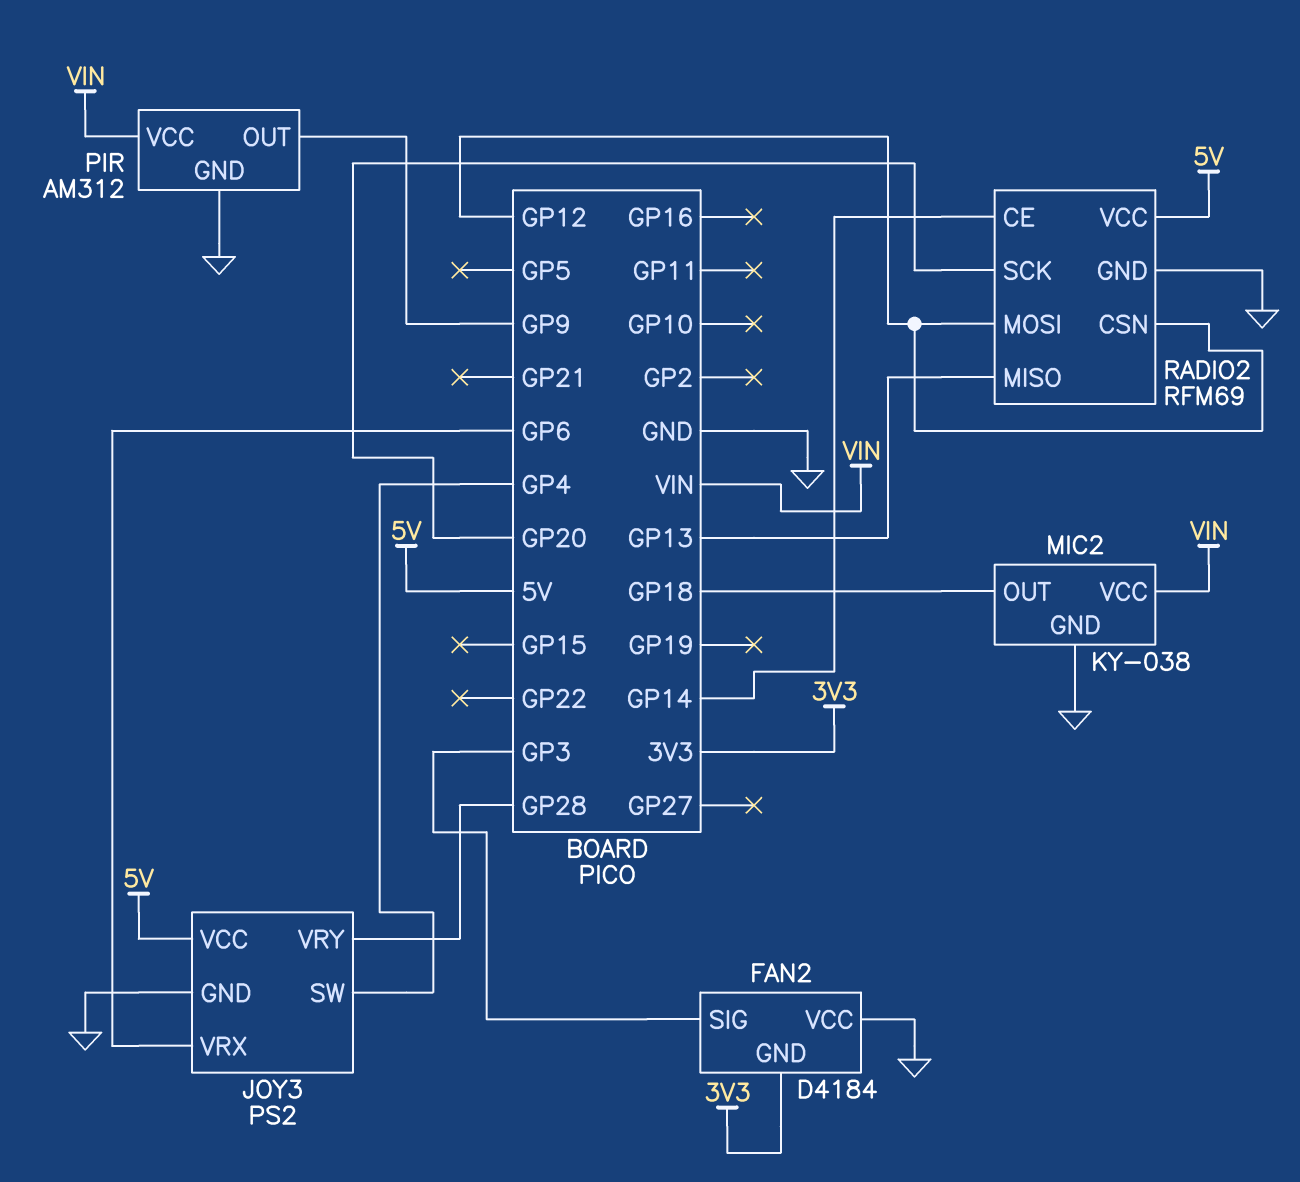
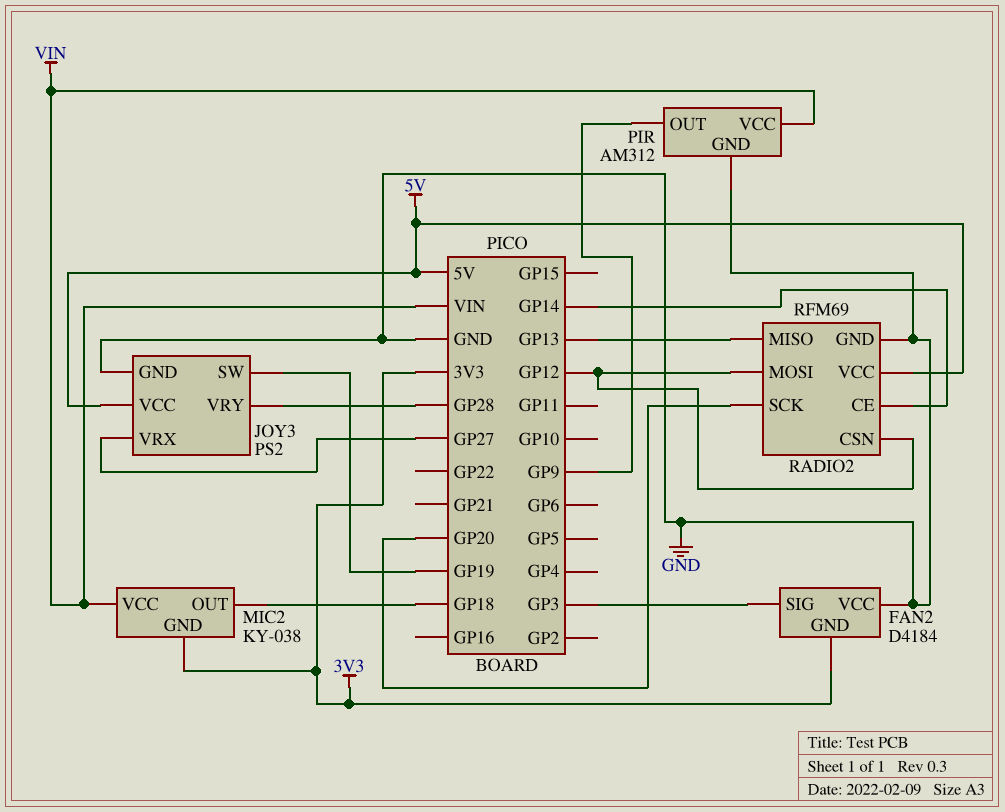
JOY3 pin SW: GP4 -> GP19
JOY3 pin VRX: GP6 -> GP27
MIC2 pin GND: GND -> 3V3

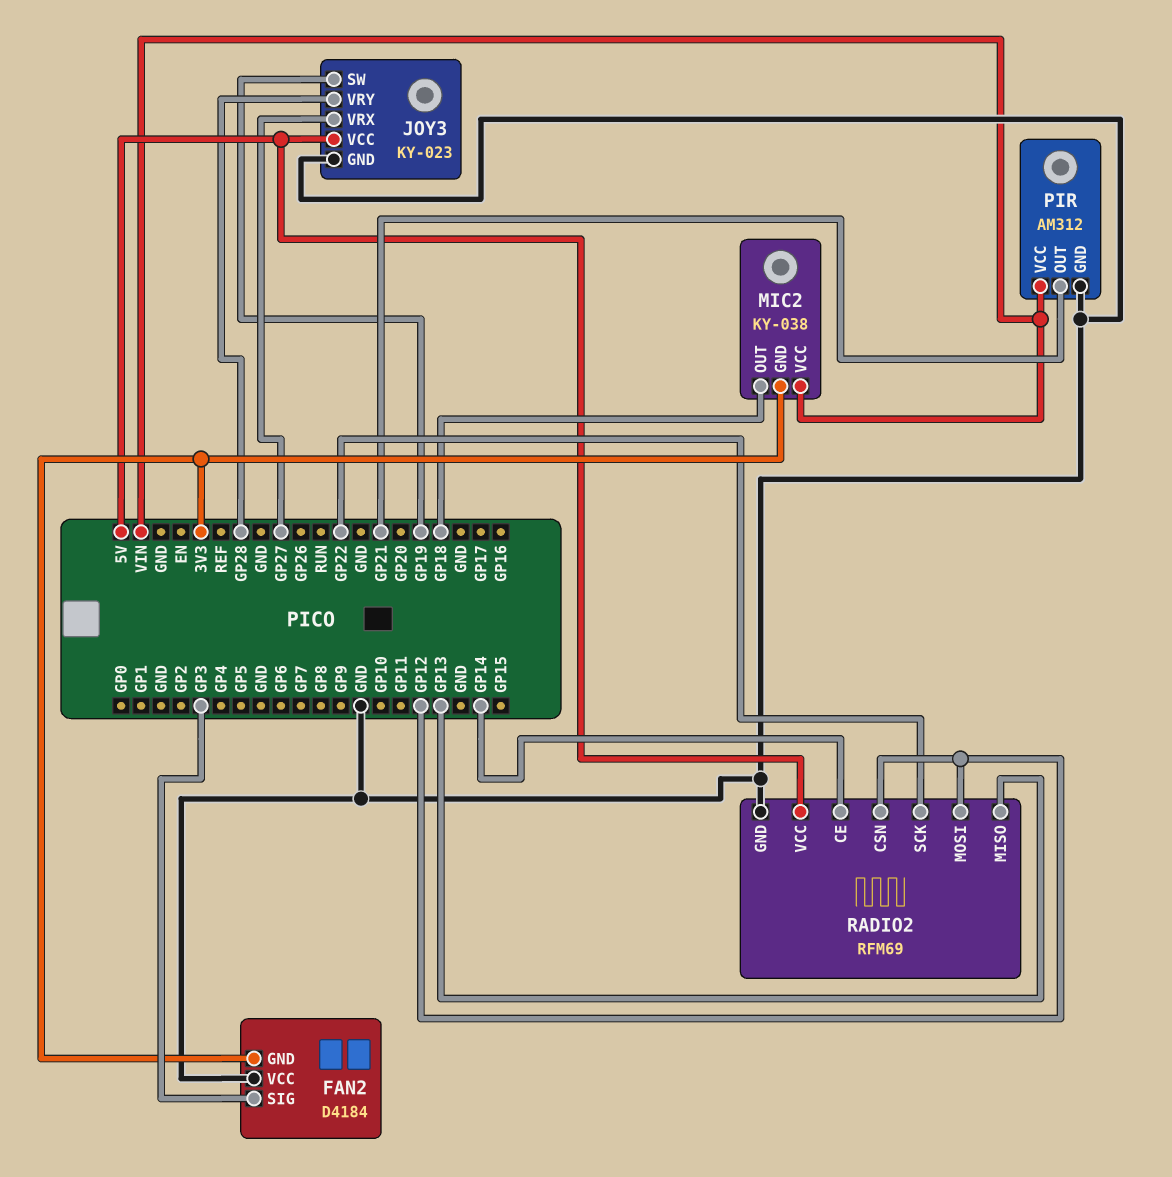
JOY3: PS2 -> KY-023
PIR pin OUT: GP9 -> GP21
RADIO2 pin SCK: GP20 -> GP22

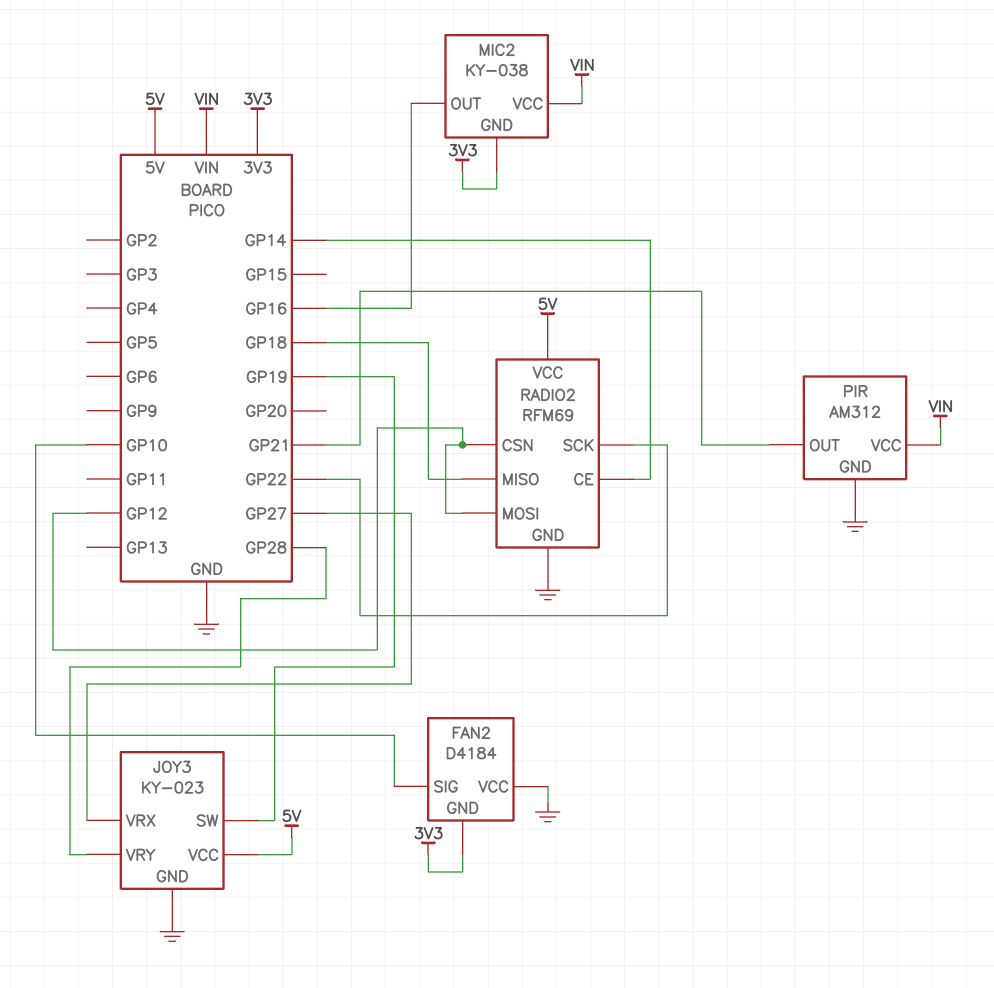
FAN2 pin SIG: GP3 -> GP10
MIC2 pin OUT: GP18 -> GP16
RADIO2 pin MISO: GP13 -> GP18

